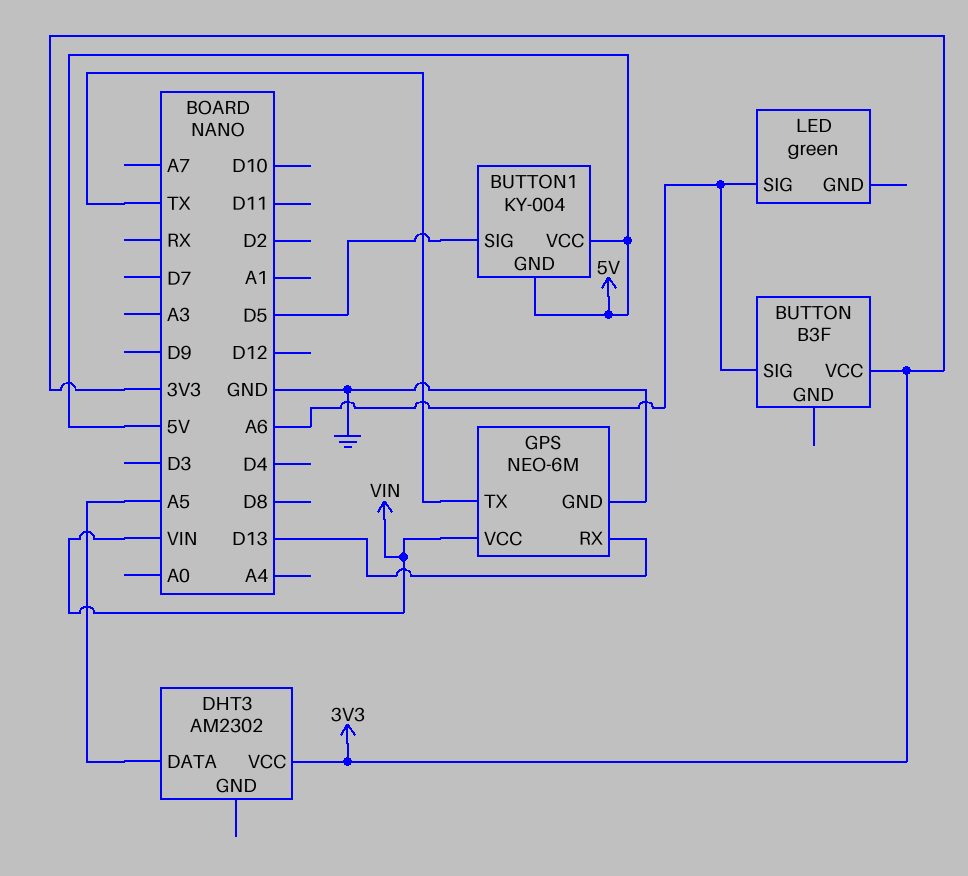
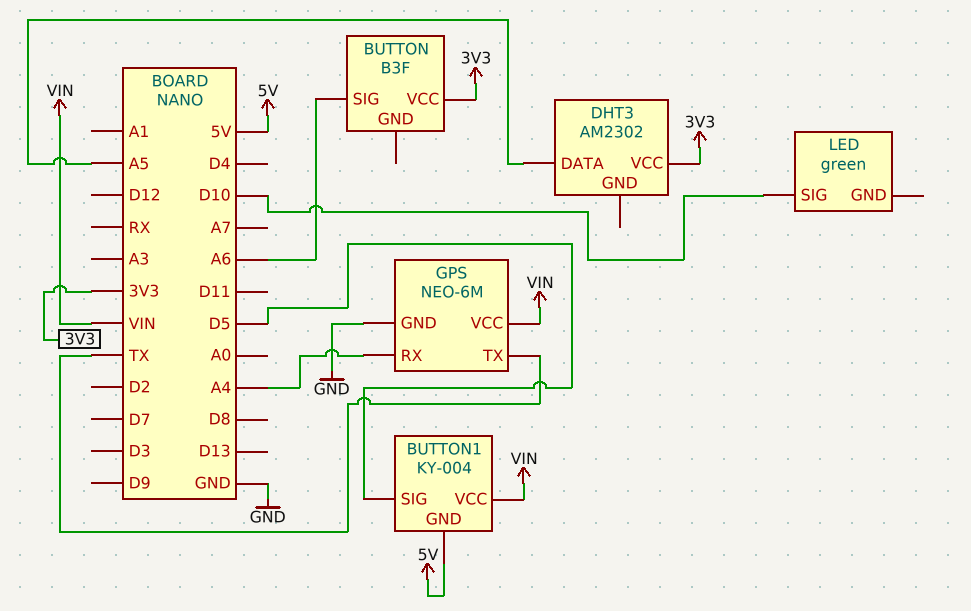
BUTTON1 pin VCC: 5V -> VIN
GPS pin RX: D13 -> A4
LED pin SIG: A6 -> D10

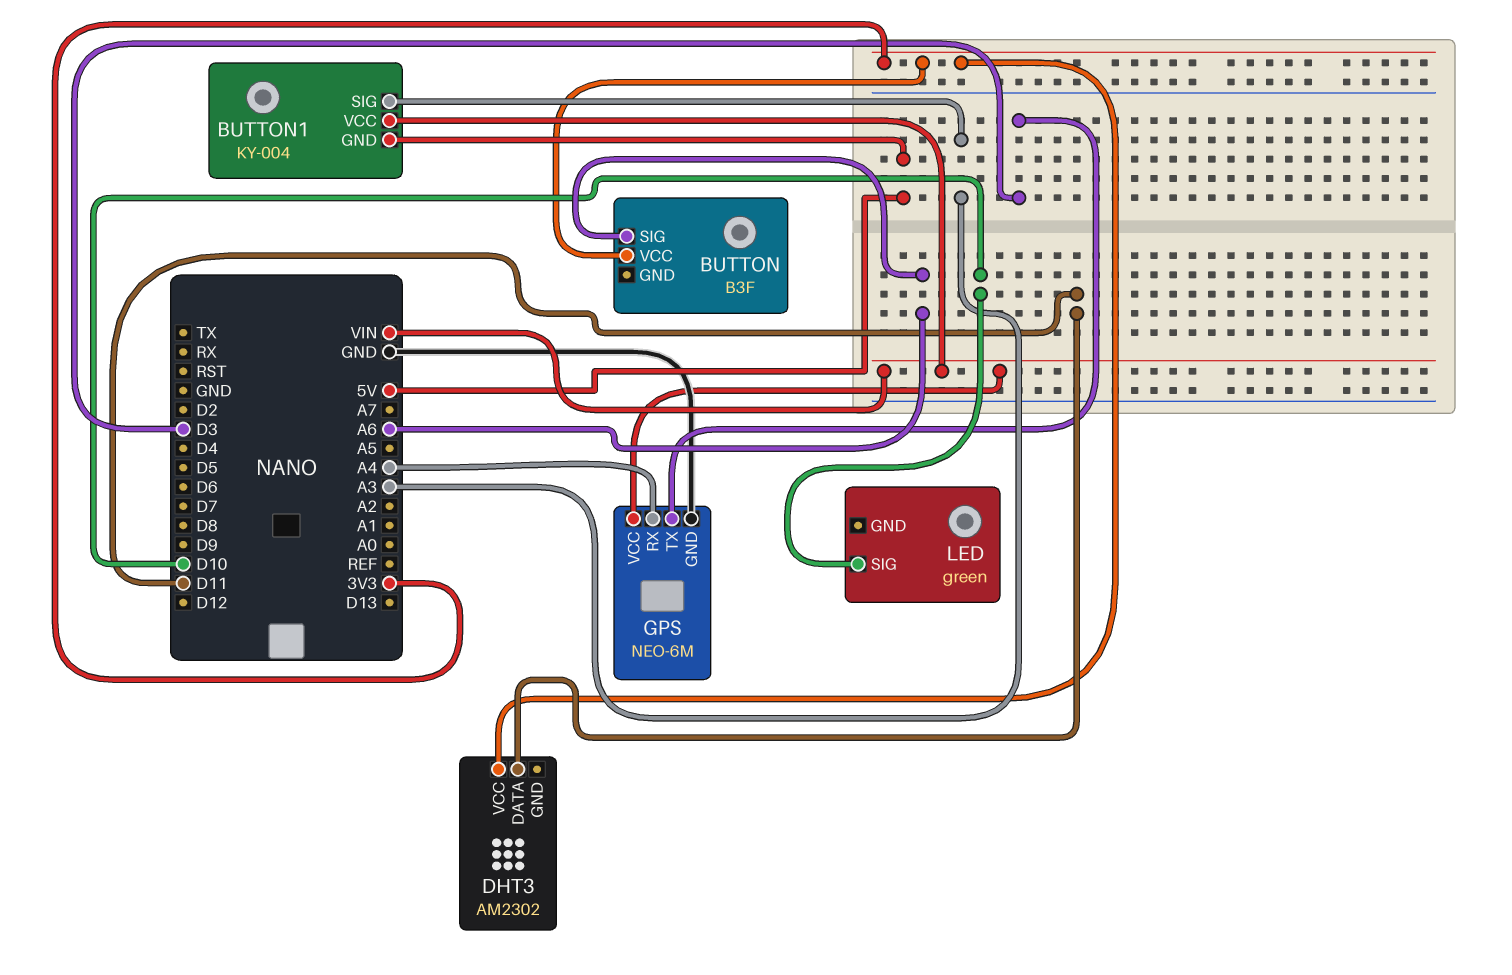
BUTTON1 pin SIG: D5 -> A3
DHT3 pin DATA: A5 -> D11
GPS pin TX: TX -> D3

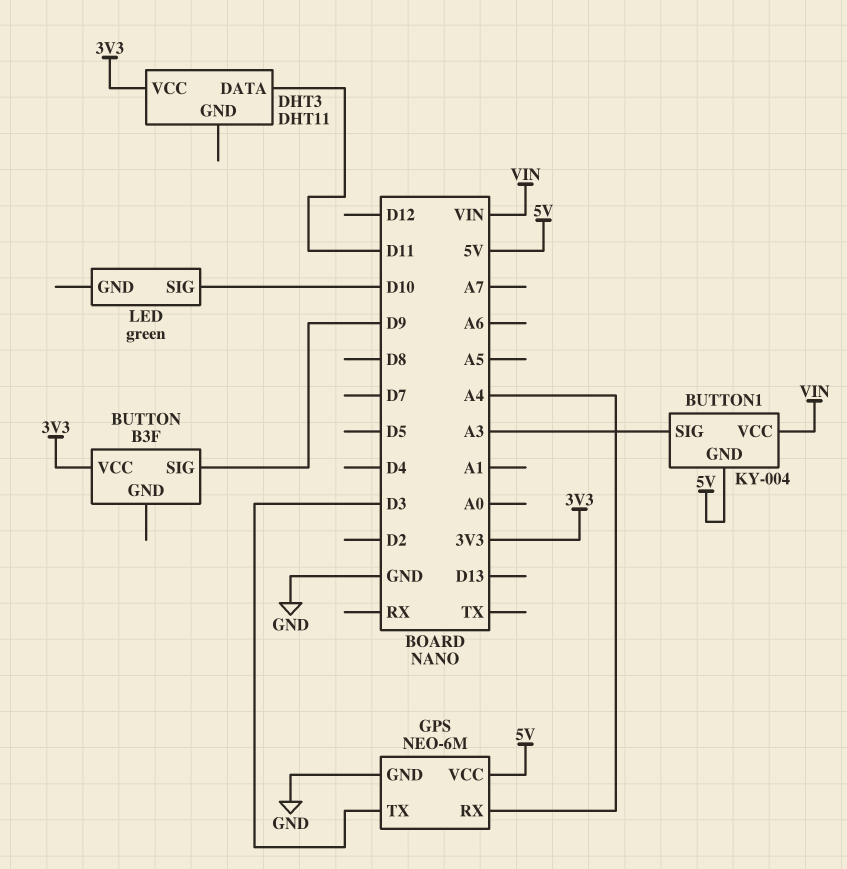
BUTTON pin SIG: A6 -> D9
DHT3: AM2302 -> DHT11
GPS pin VCC: VIN -> 5V

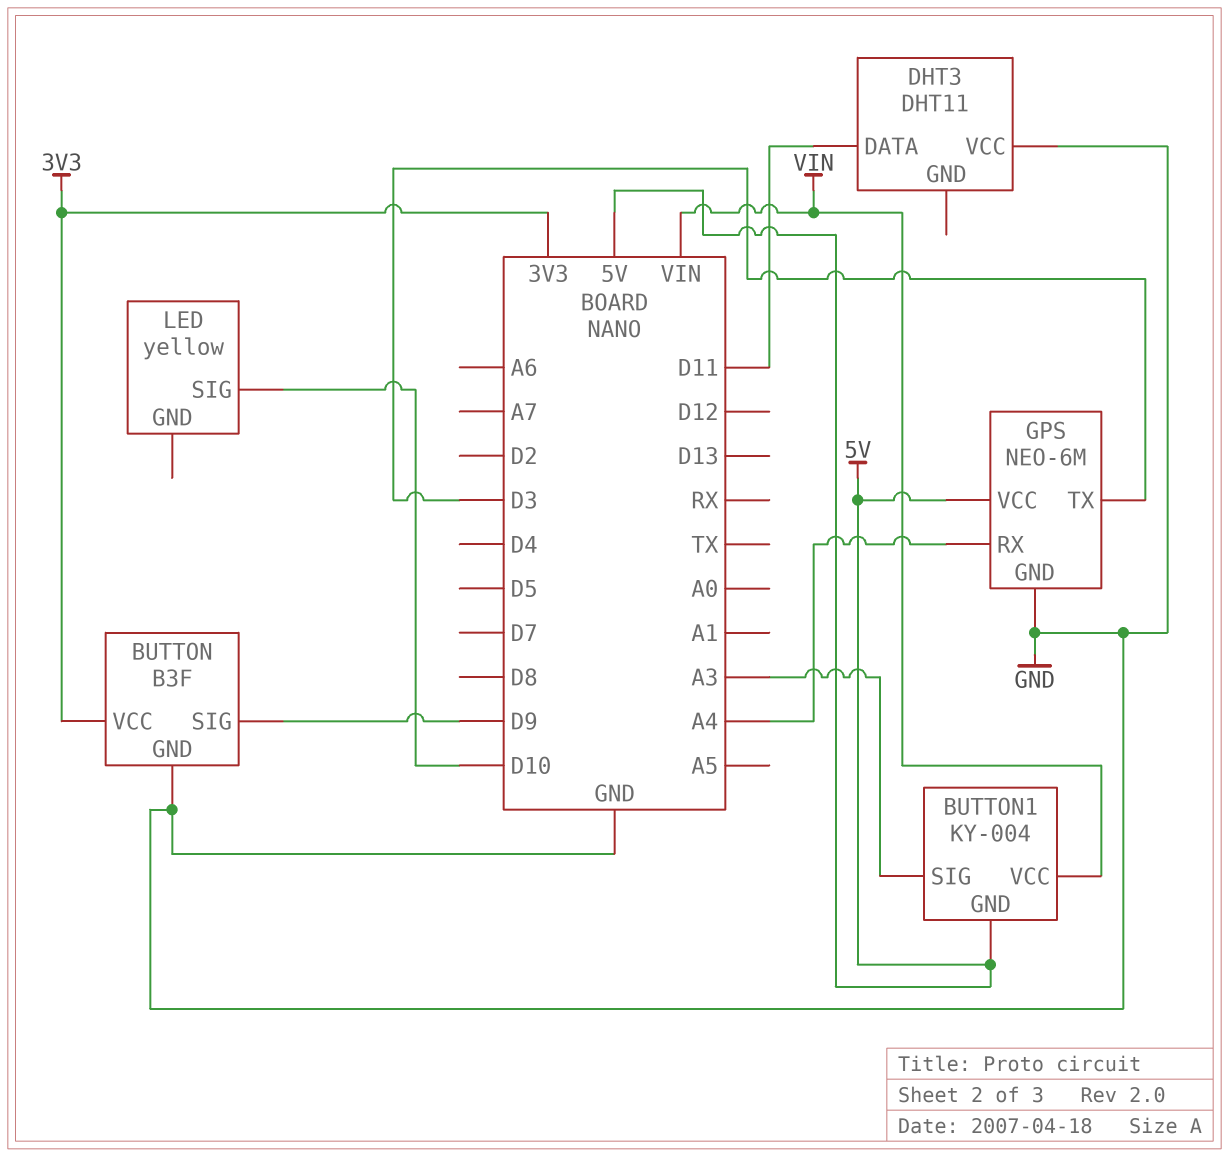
BUTTON pin GND: none -> GND
DHT3 pin VCC: 3V3 -> GND
LED: green -> yellow

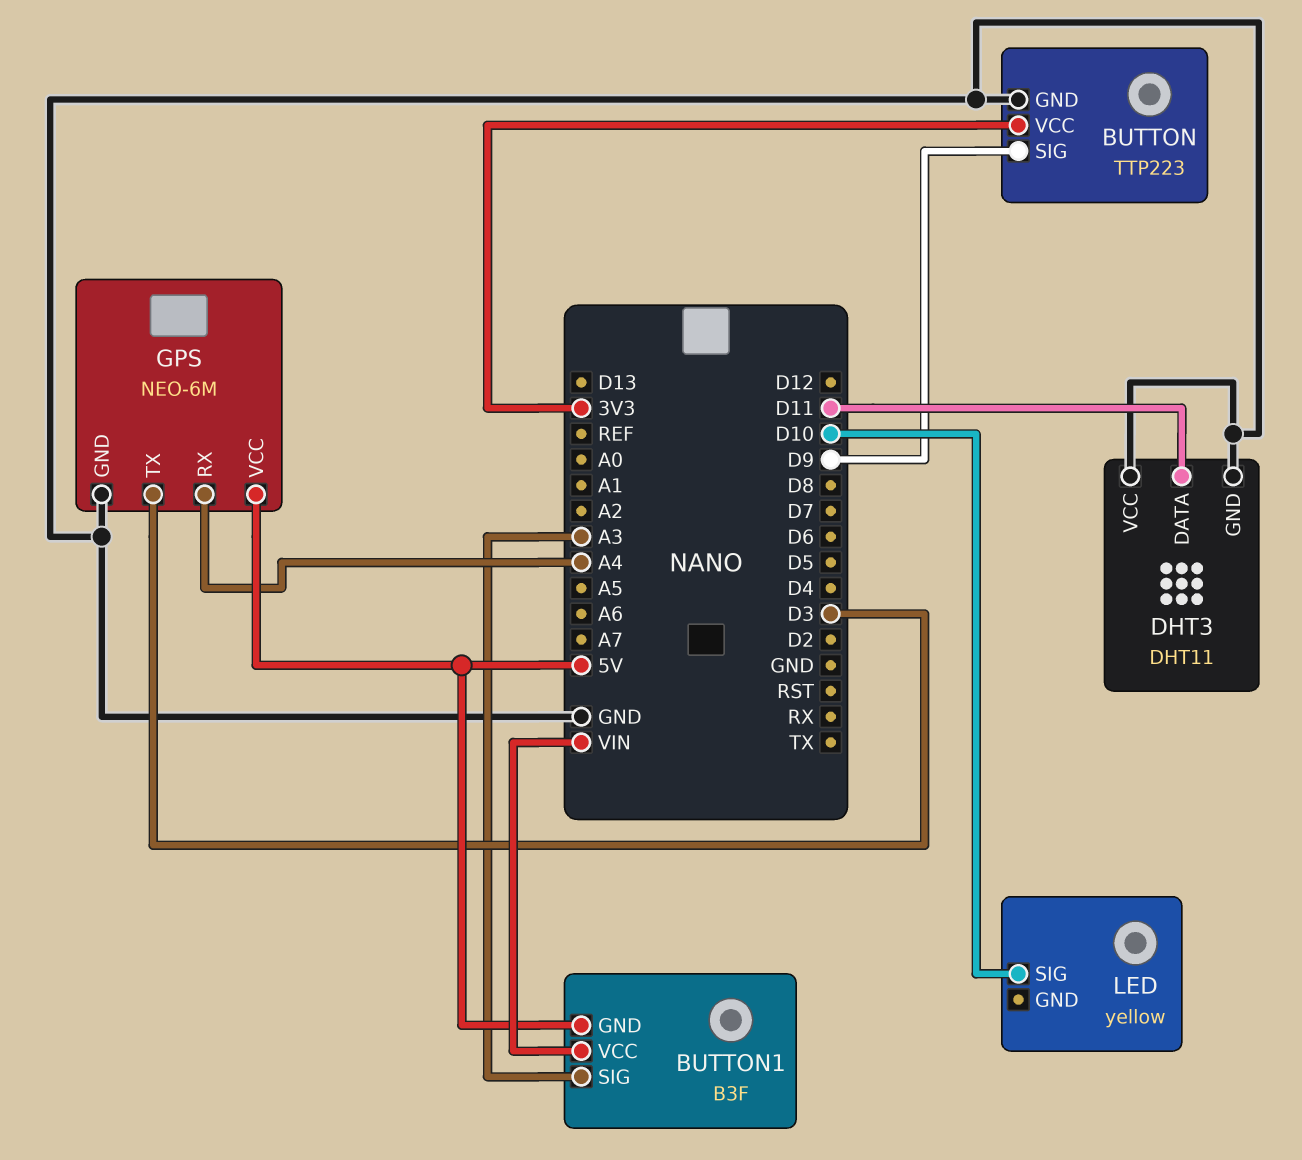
BUTTON: B3F -> TTP223
BUTTON1: KY-004 -> B3F
DHT3 pin GND: none -> GND

